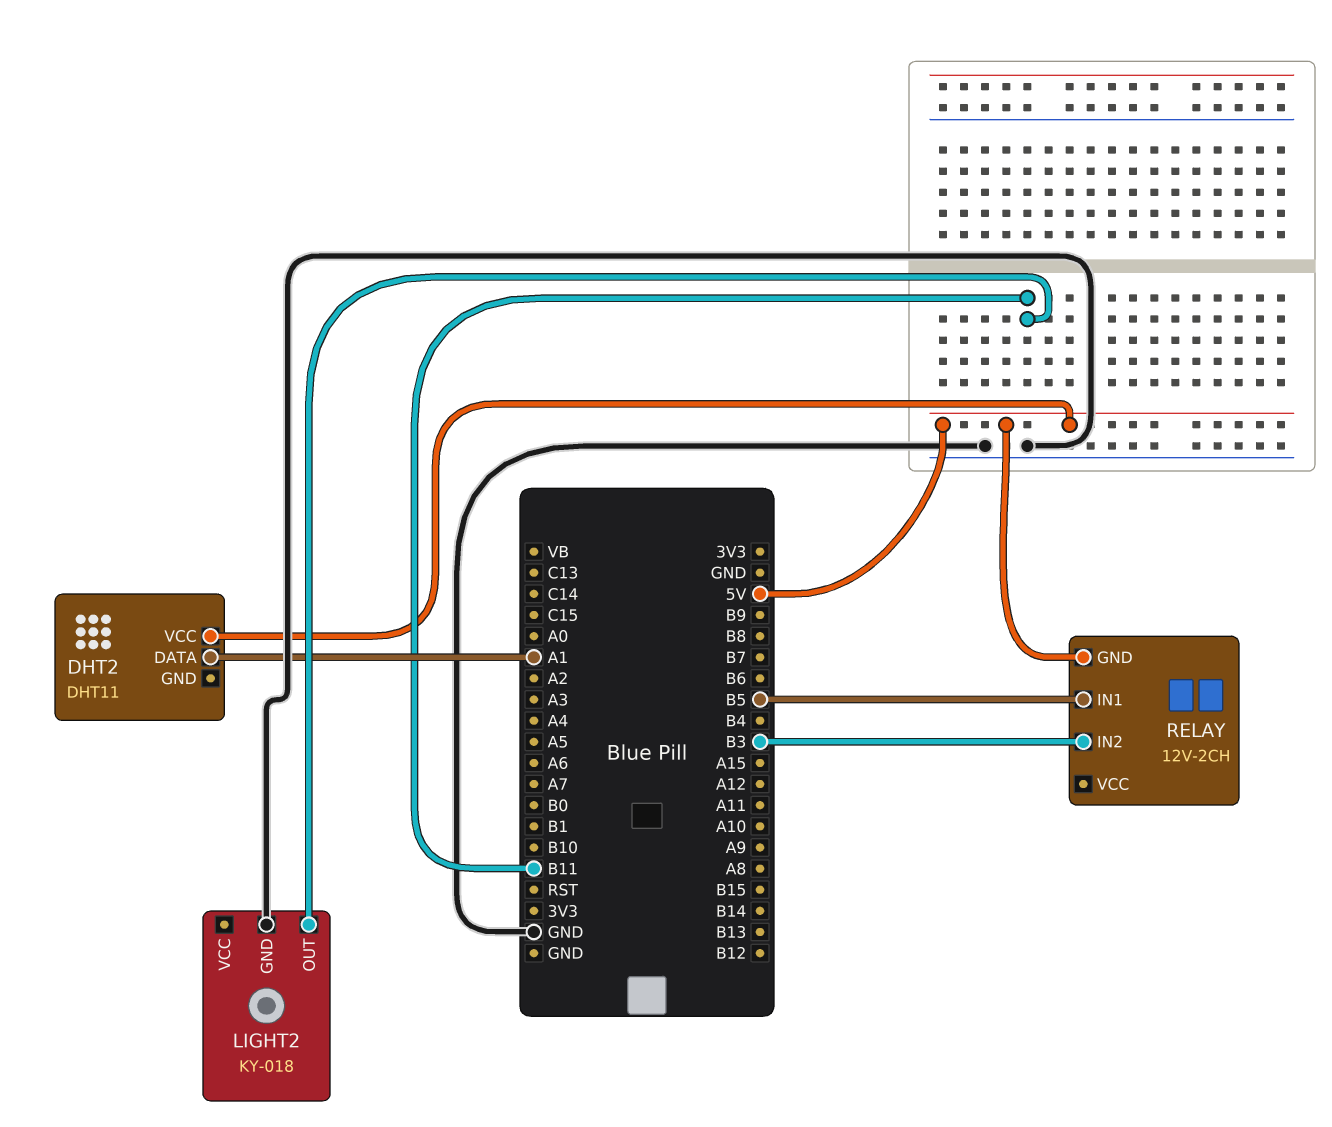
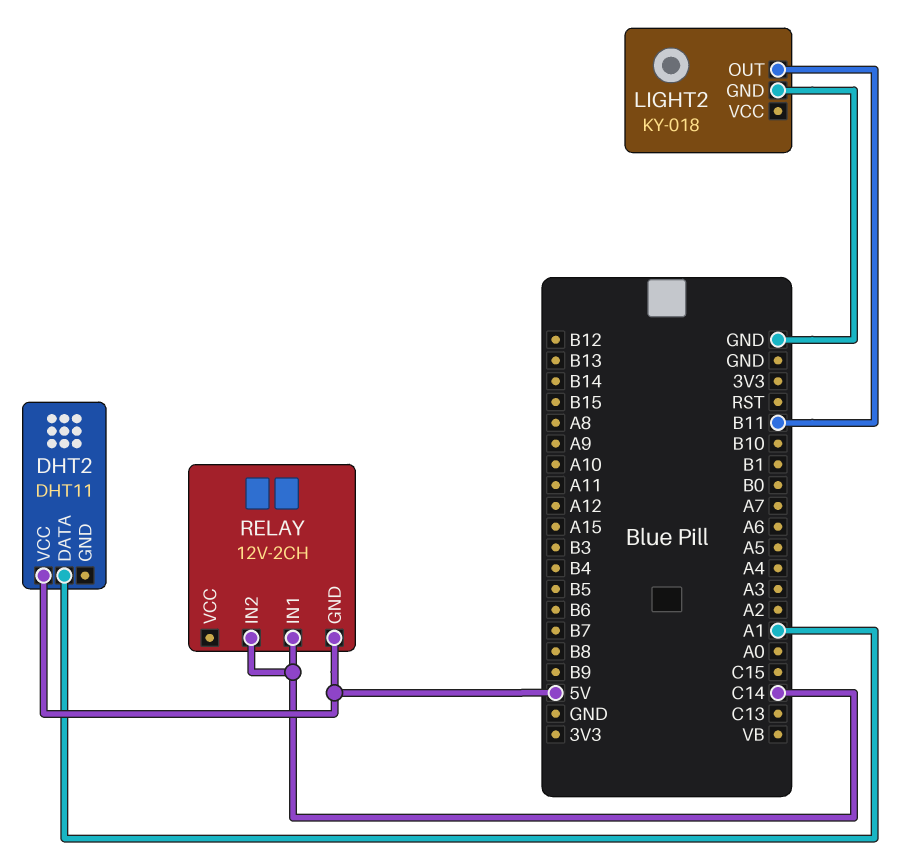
RELAY pin IN1: B5 -> C14
RELAY pin IN2: B3 -> C14

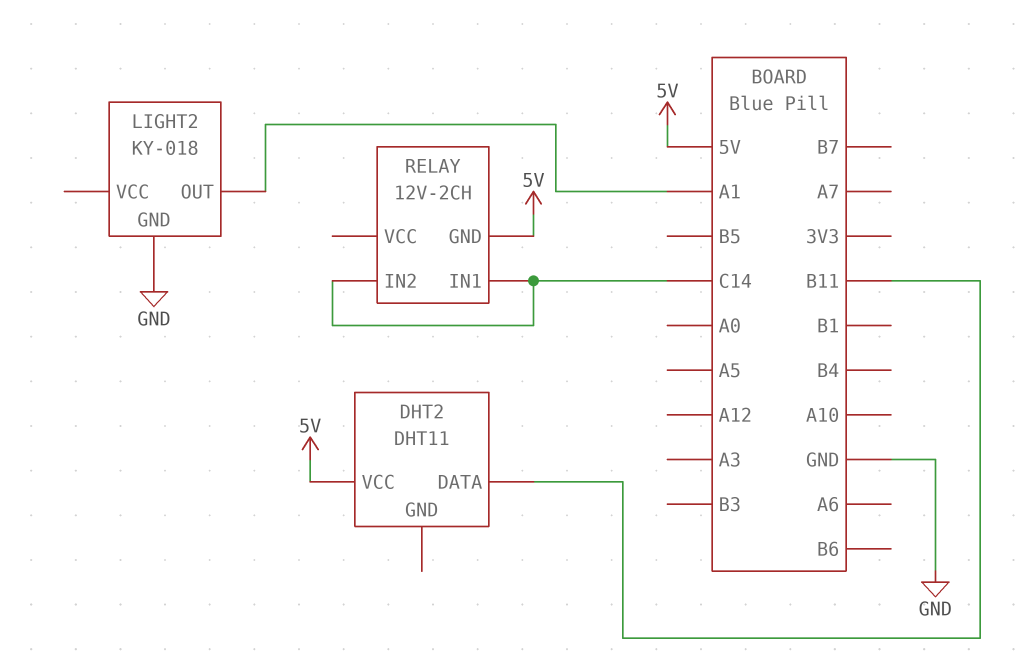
DHT2 pin DATA: A1 -> B11
LIGHT2 pin OUT: B11 -> A1

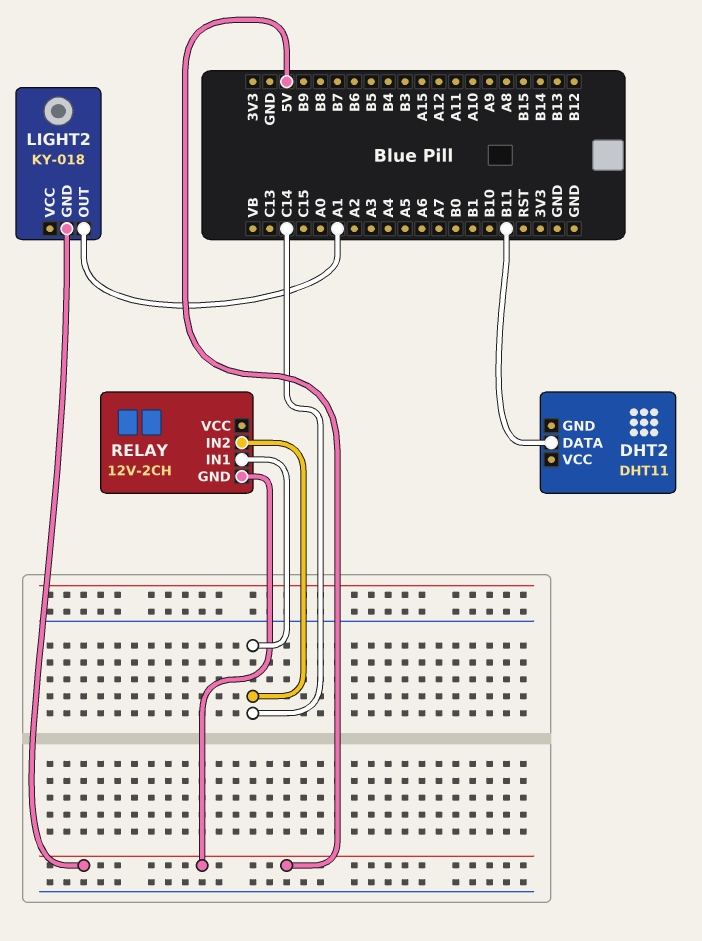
DHT2 pin VCC: 5V -> none
LIGHT2 pin GND: GND -> 5V

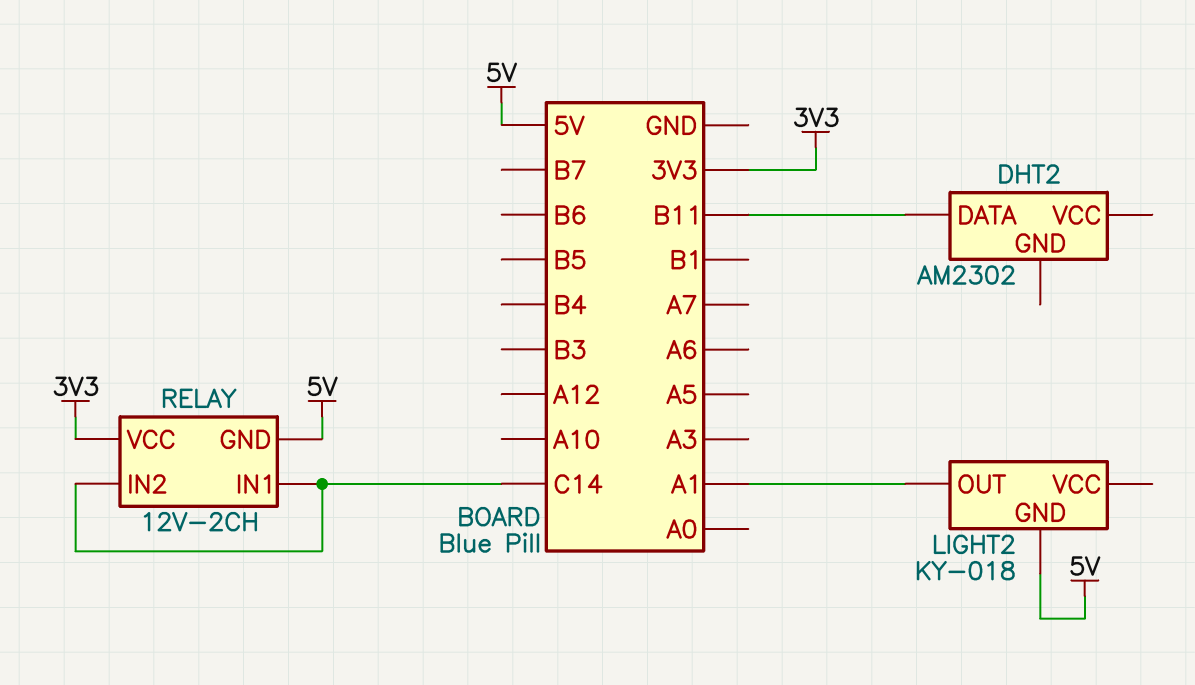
DHT2: DHT11 -> AM2302
RELAY pin VCC: none -> 3V3

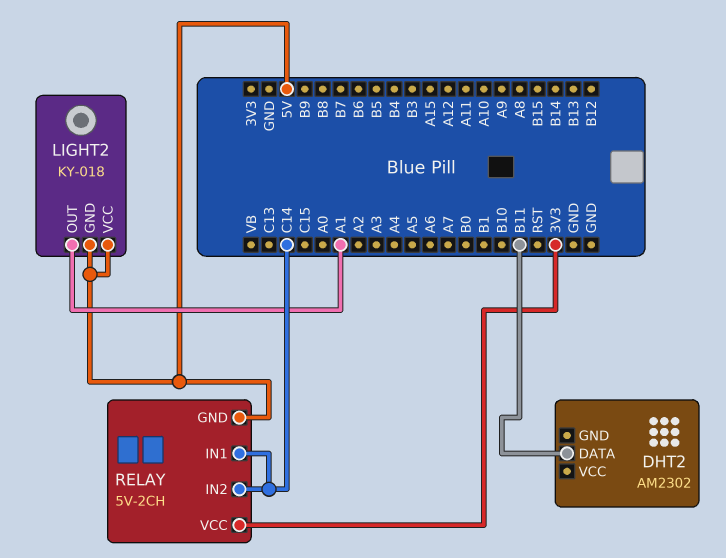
LIGHT2 pin VCC: none -> 5V
RELAY: 12V-2CH -> 5V-2CH

